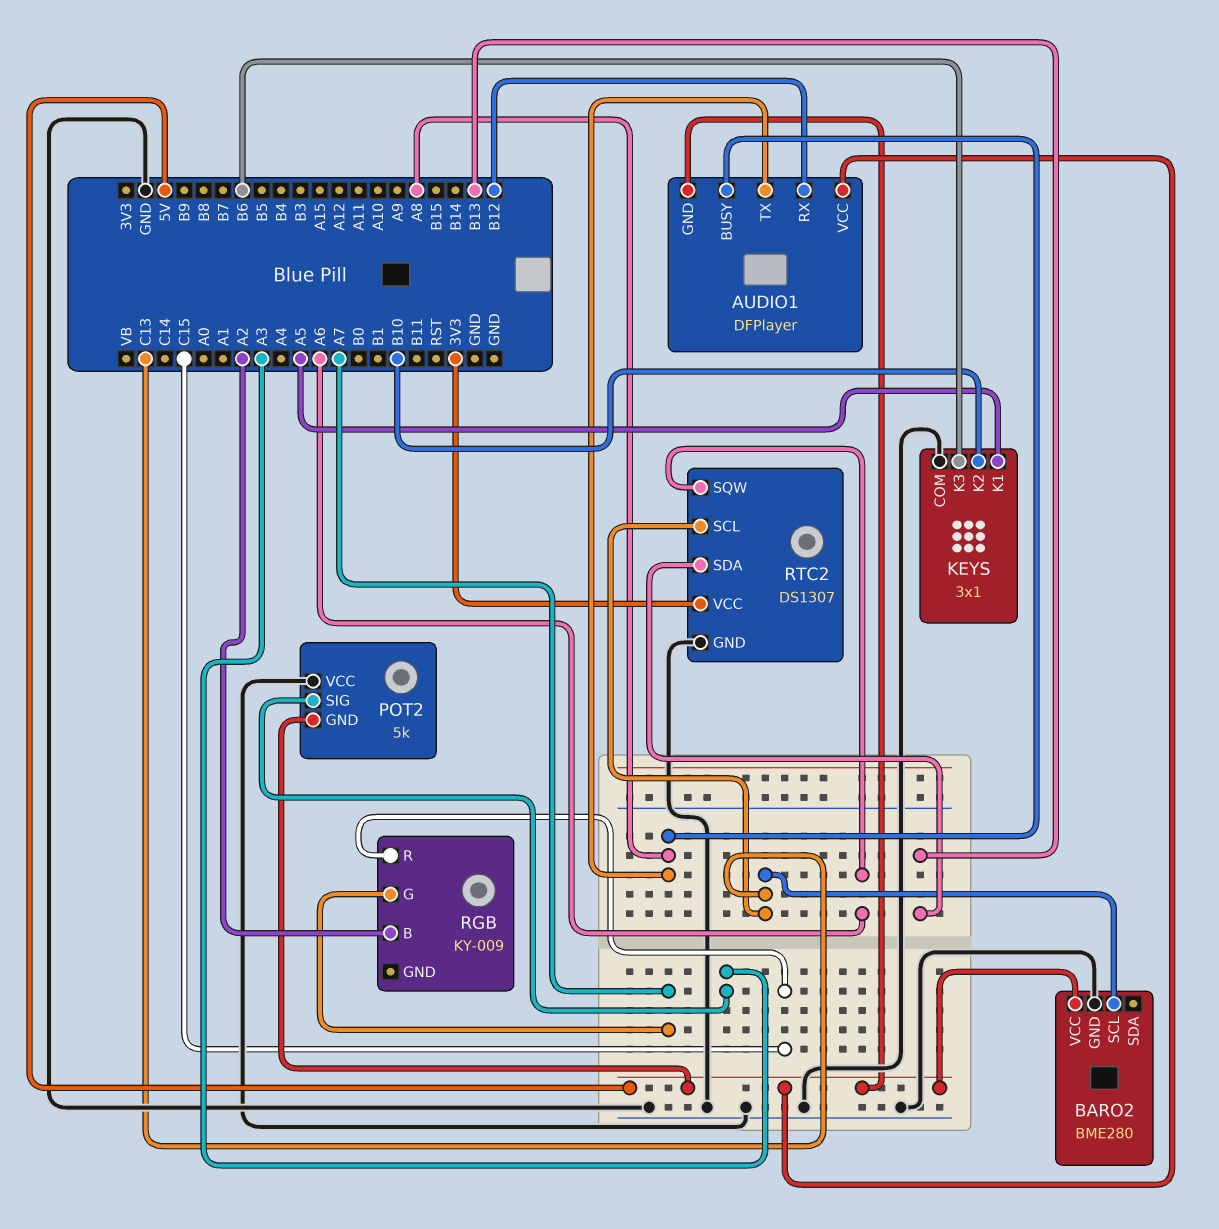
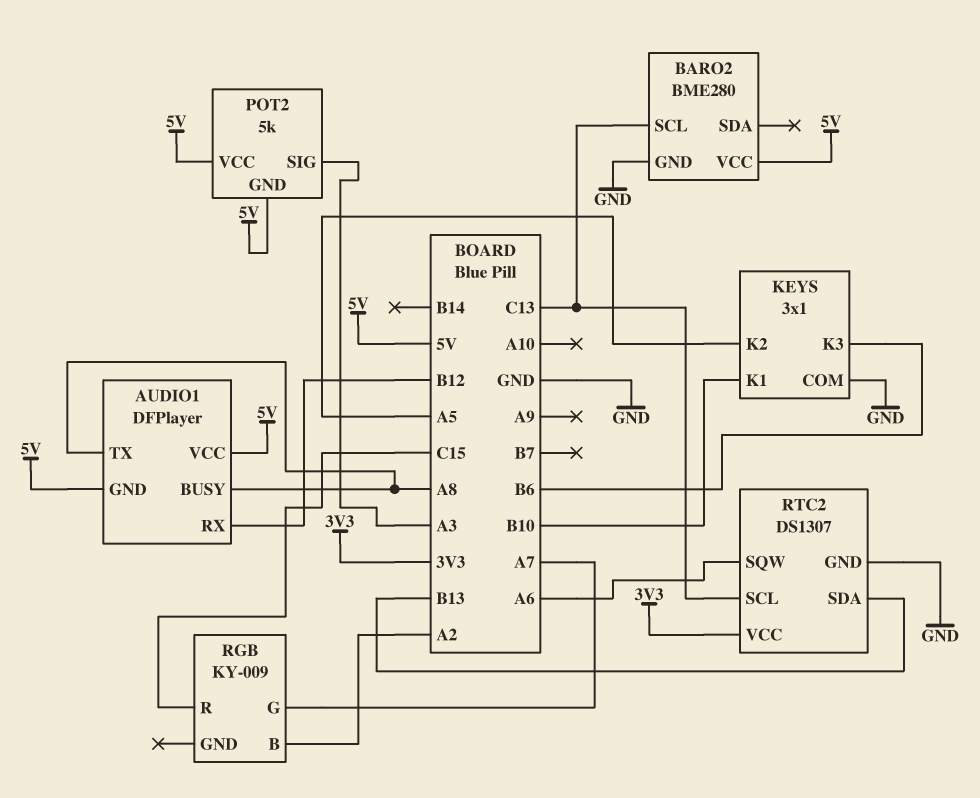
KEYS pin K1: A5 -> B10
KEYS pin K2: B10 -> A5
POT2 pin VCC: GND -> 5V

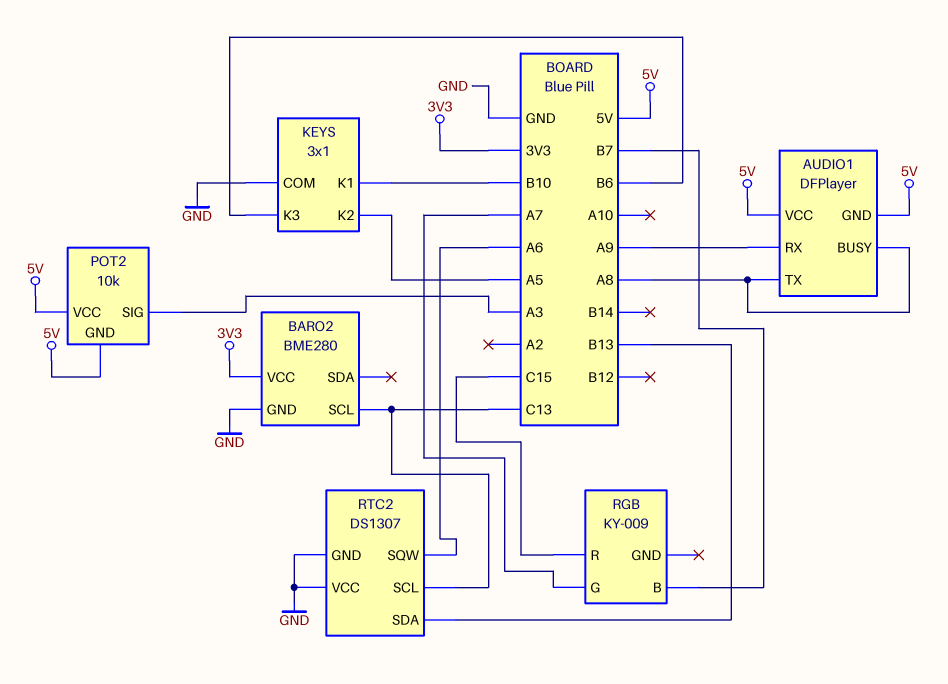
AUDIO1 pin RX: B12 -> A9
BARO2 pin VCC: 5V -> 3V3
POT2: 5k -> 10k
RGB pin B: A2 -> B7
RTC2 pin VCC: 3V3 -> GND

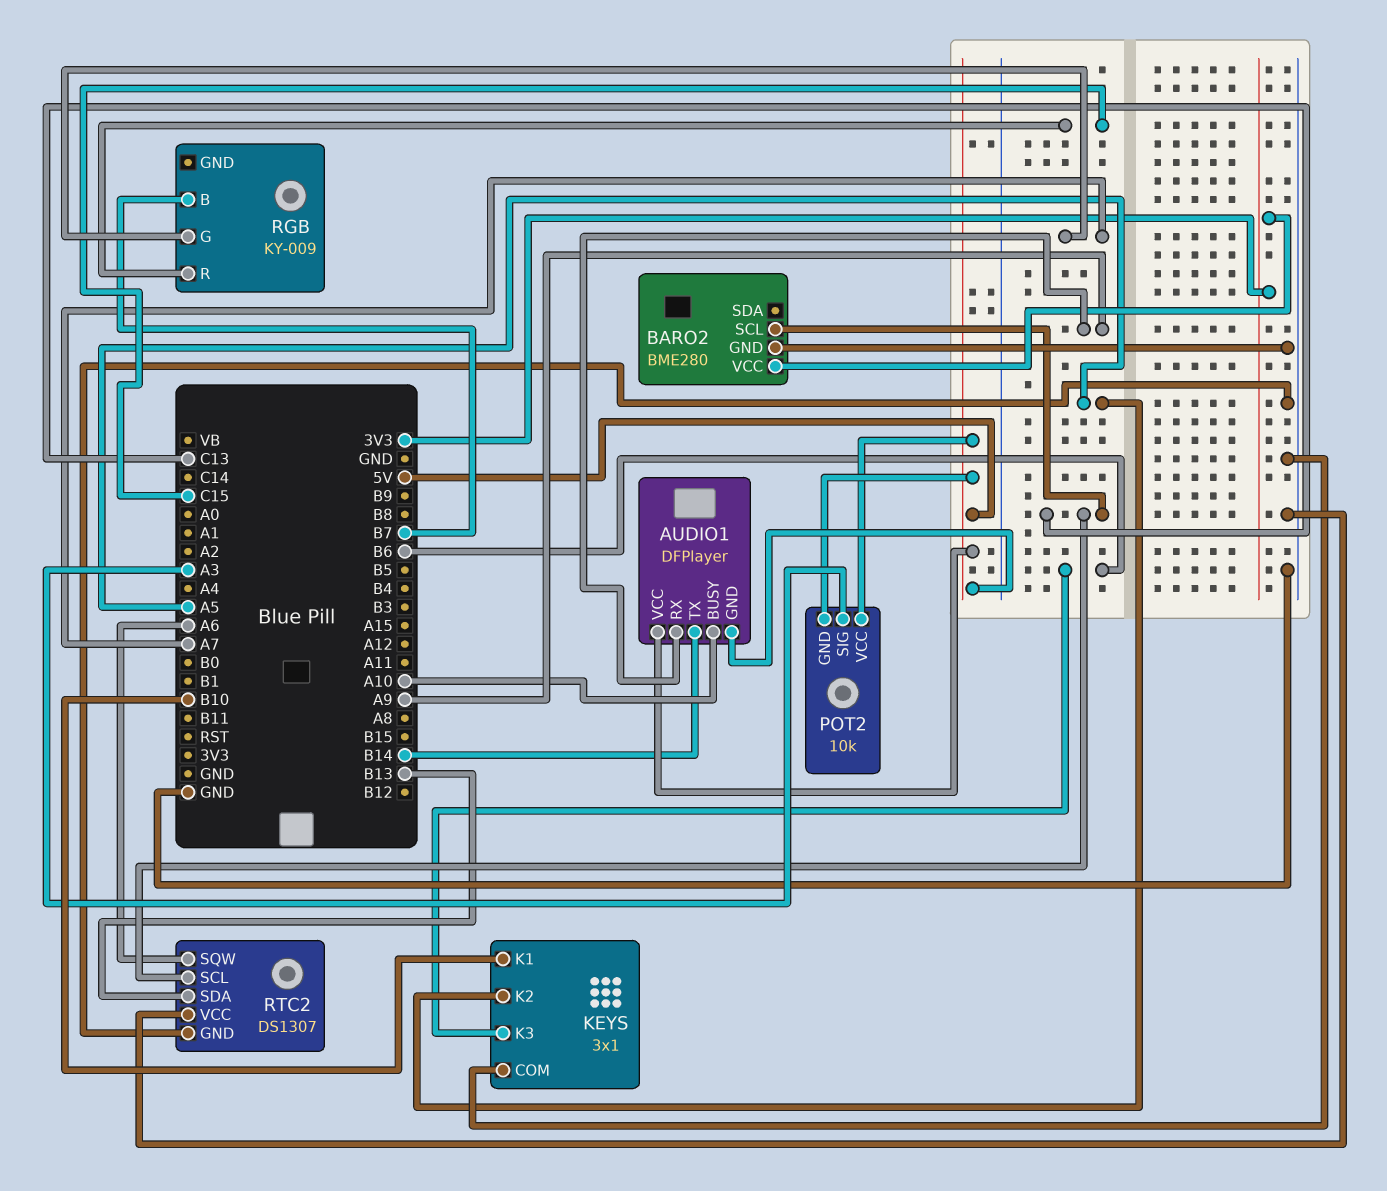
AUDIO1 pin BUSY: A8 -> A10
AUDIO1 pin TX: A8 -> B14

